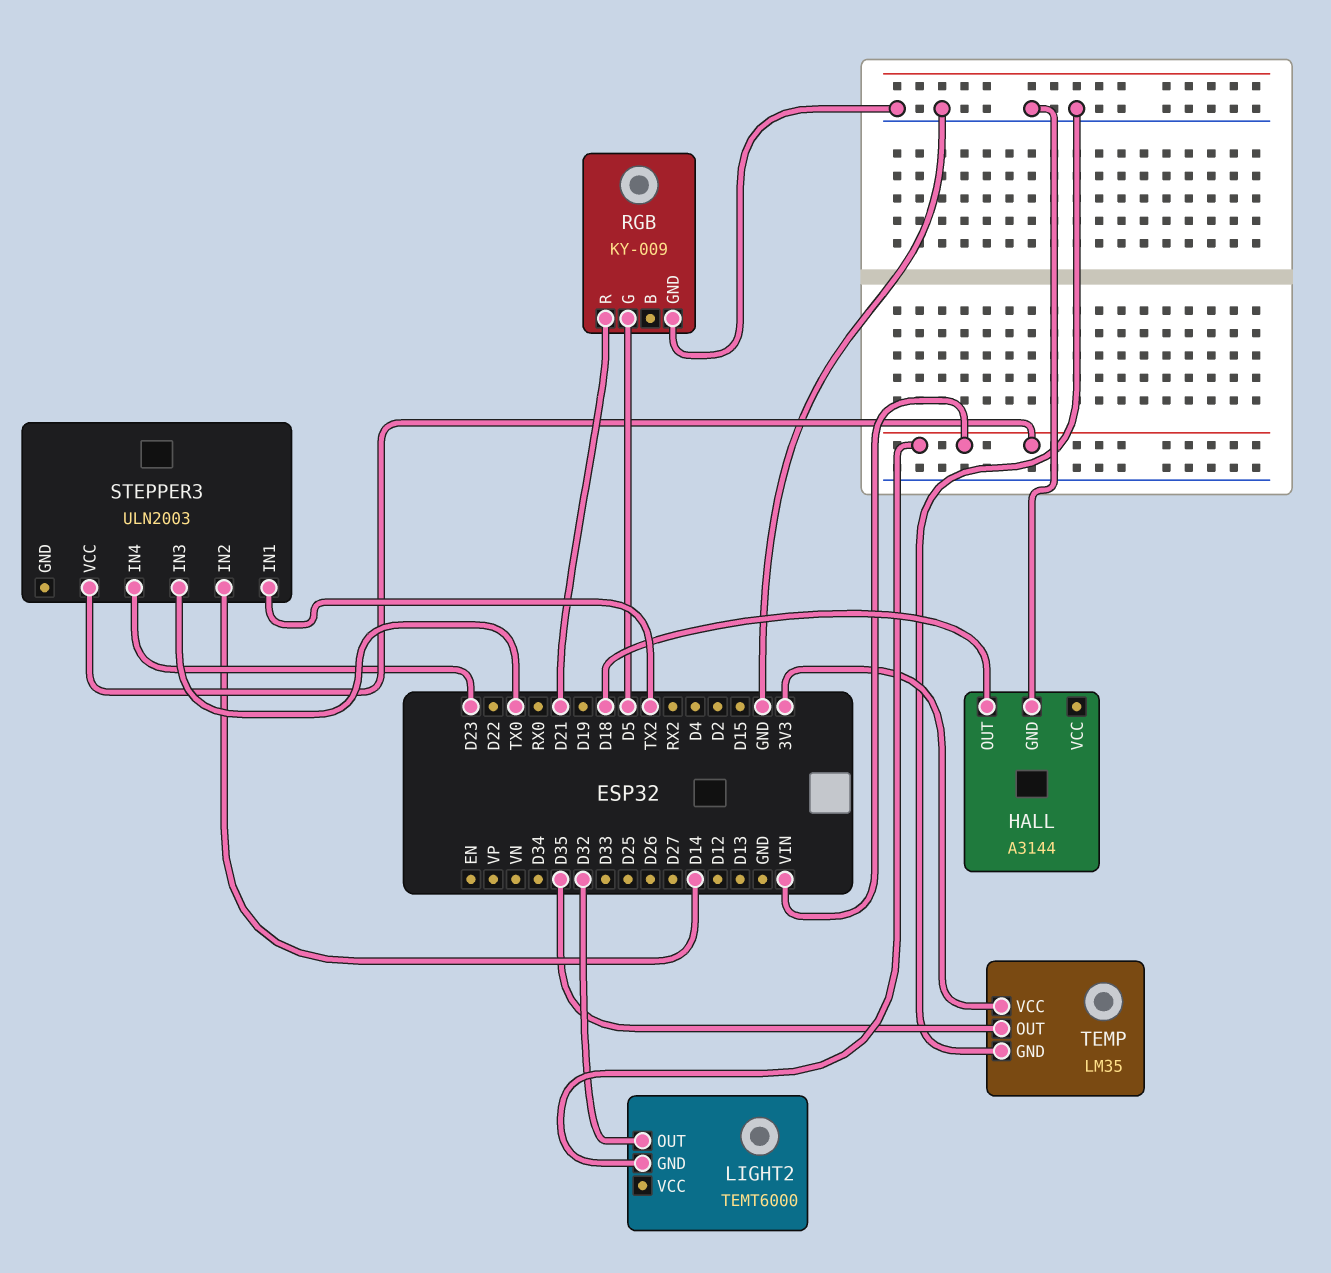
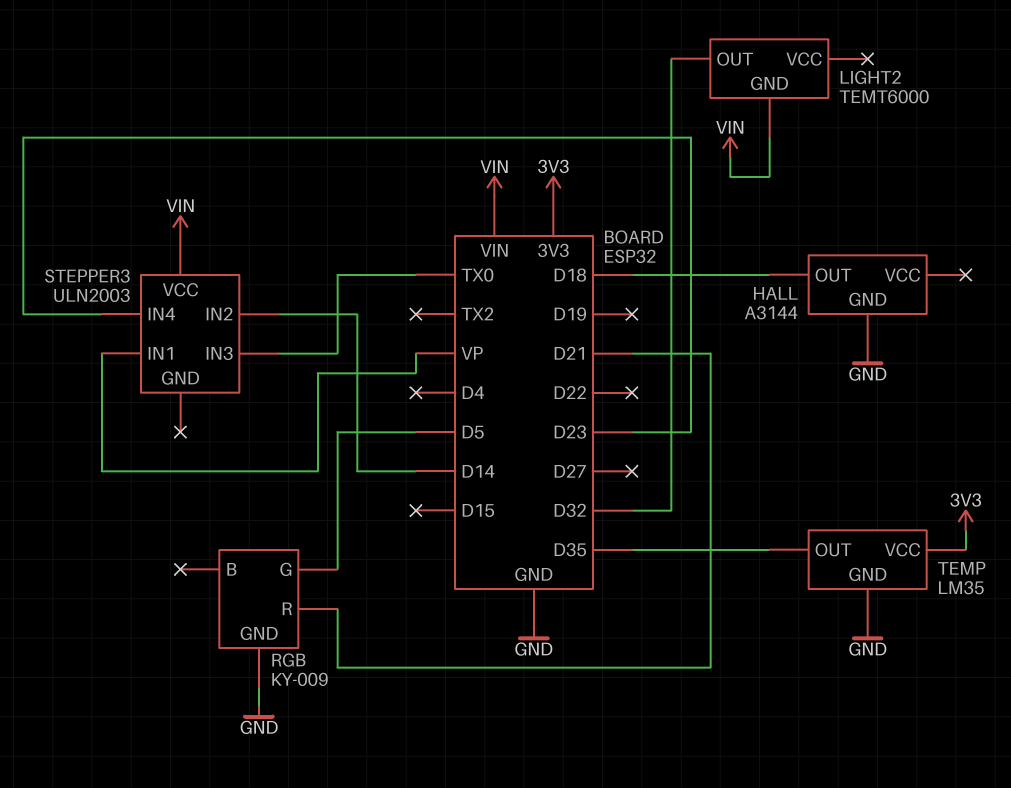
STEPPER3 pin IN1: TX2 -> VP

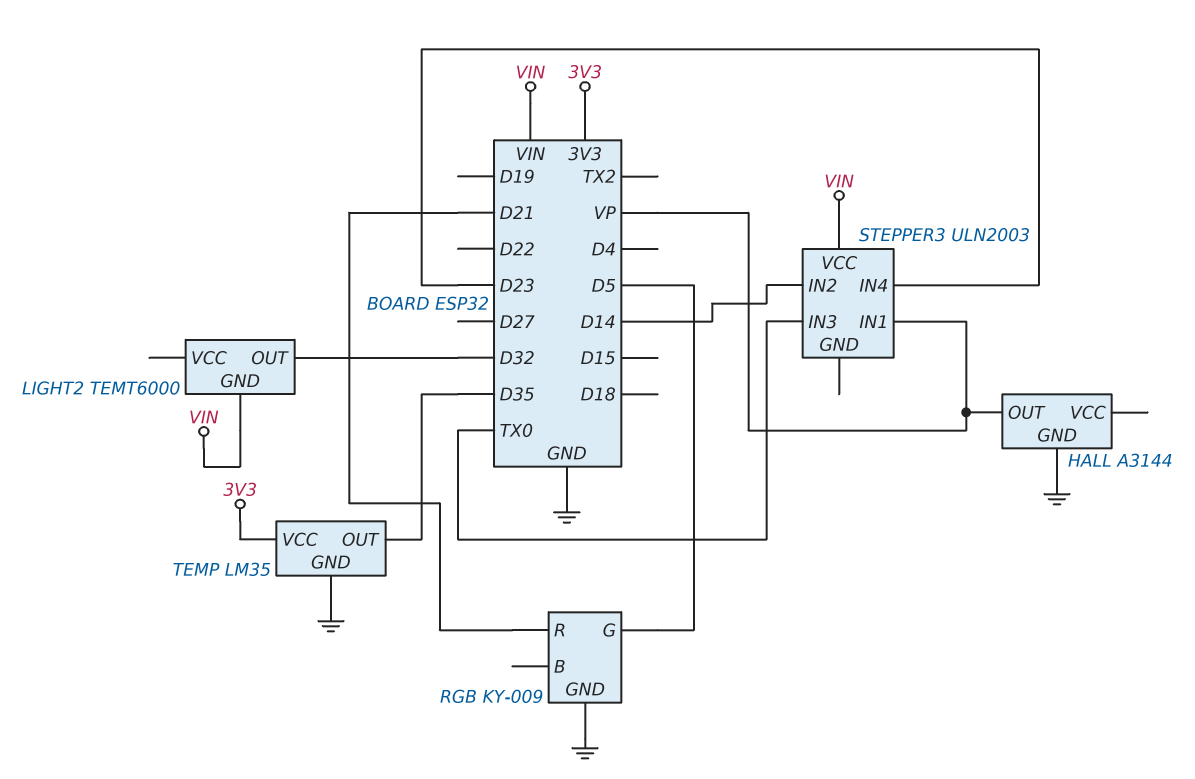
HALL pin OUT: D18 -> VP

